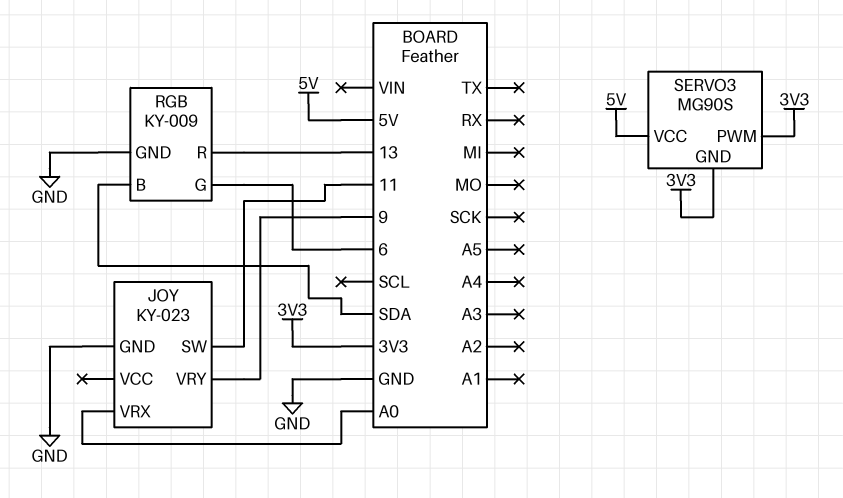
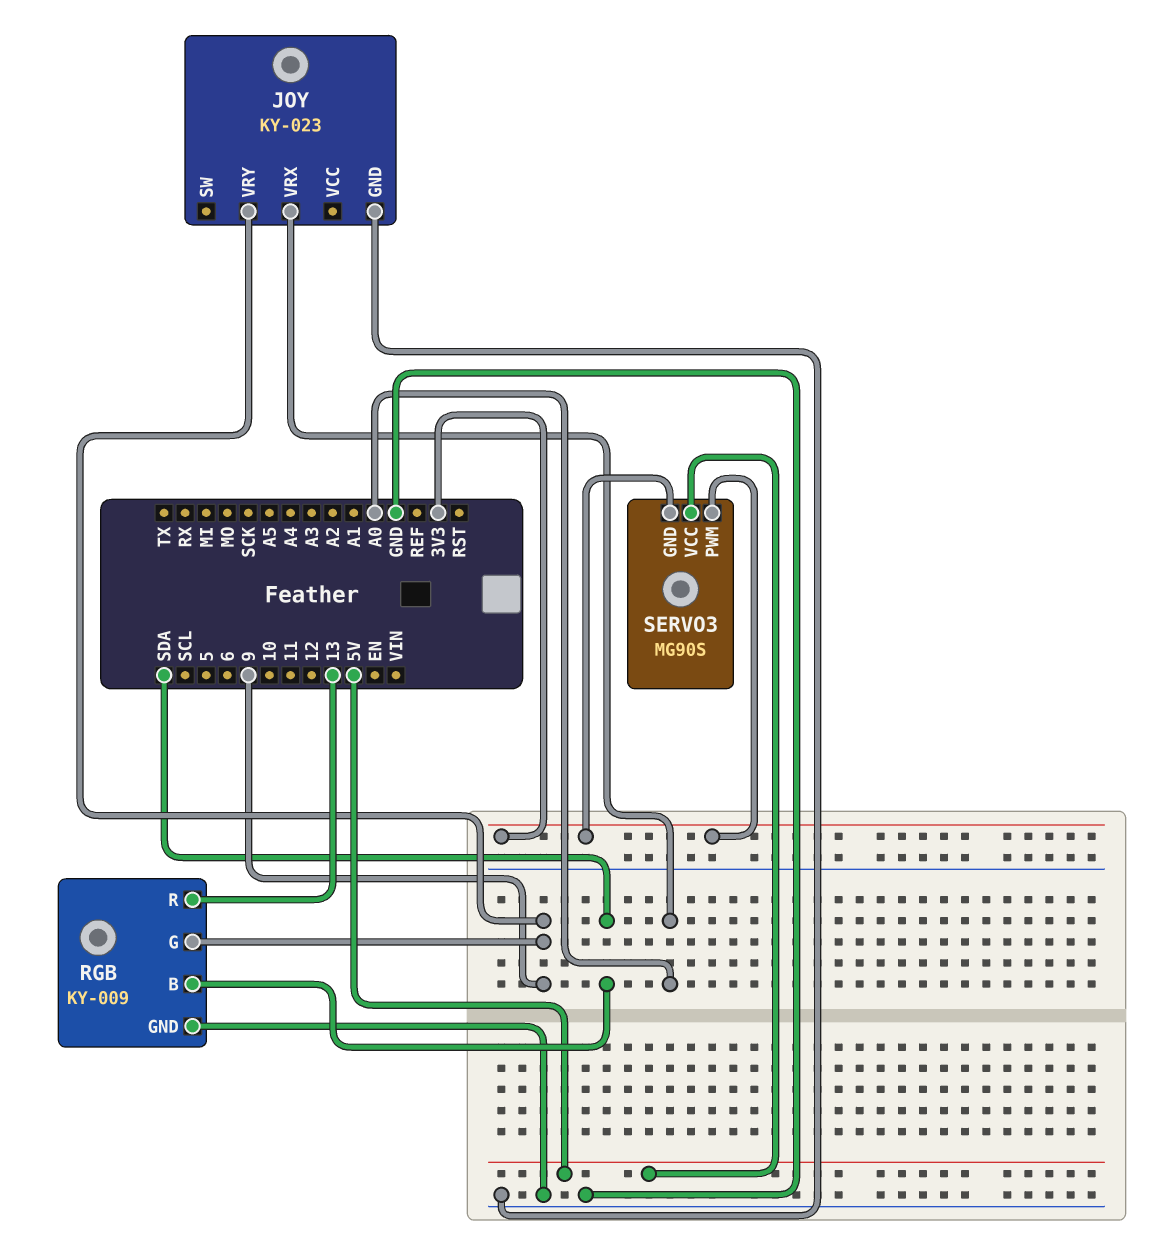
JOY pin SW: 11 -> none
RGB pin G: 6 -> 9

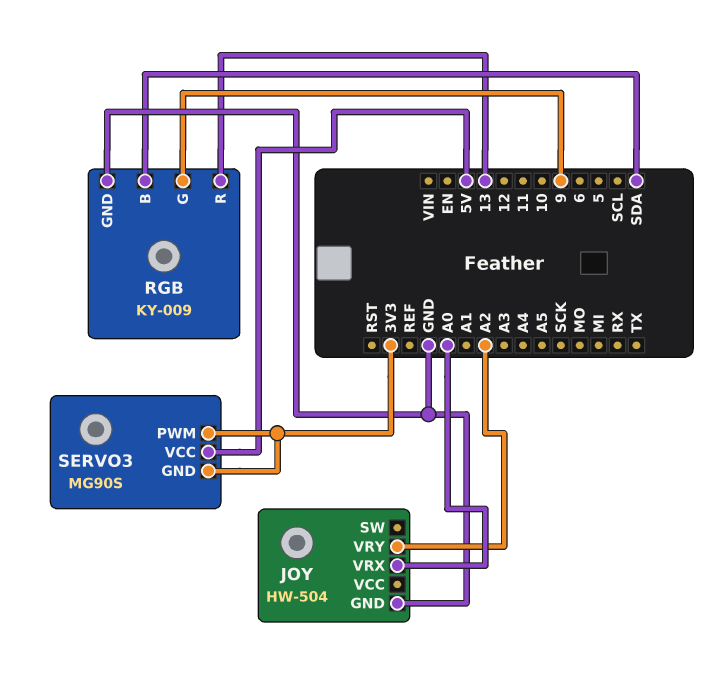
JOY: KY-023 -> HW-504
JOY pin VRY: 9 -> A2

